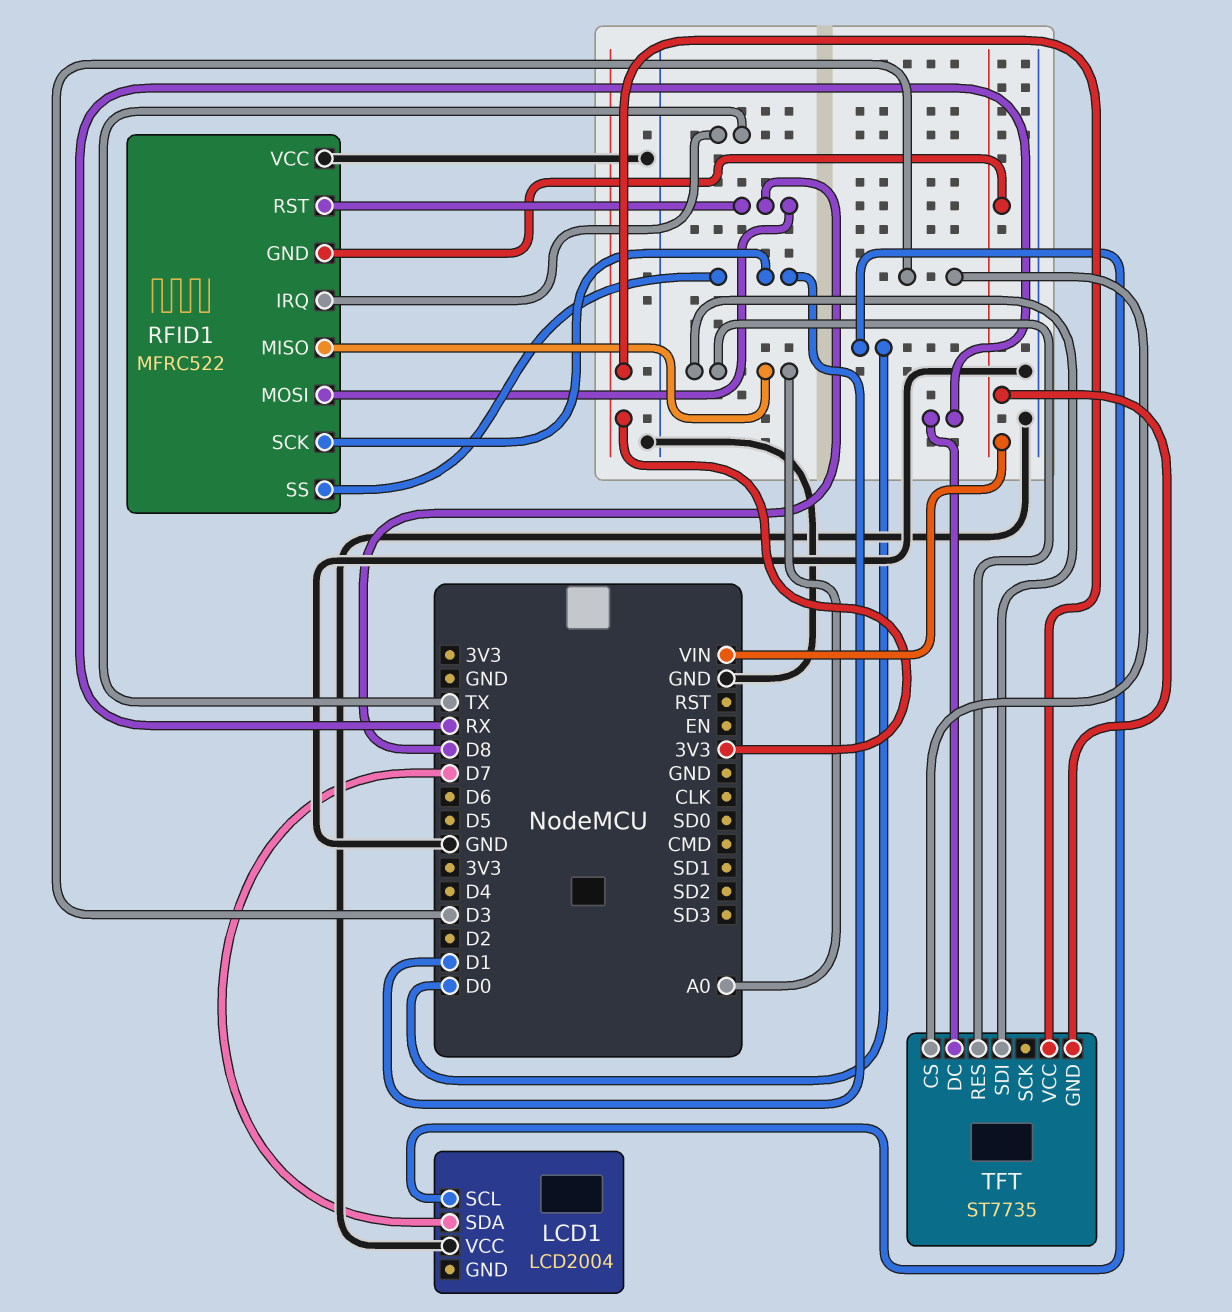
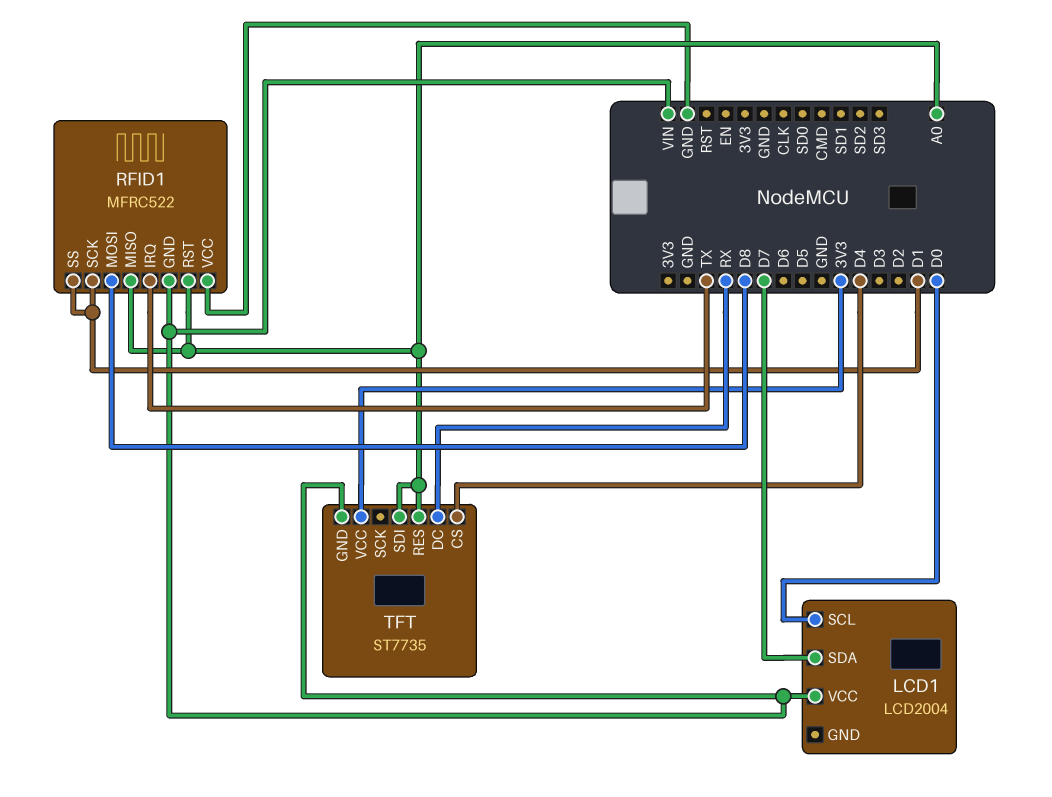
LCD1 pin VCC: GND -> VIN
RFID1 pin RST: D8 -> A0
TFT pin CS: D3 -> D4

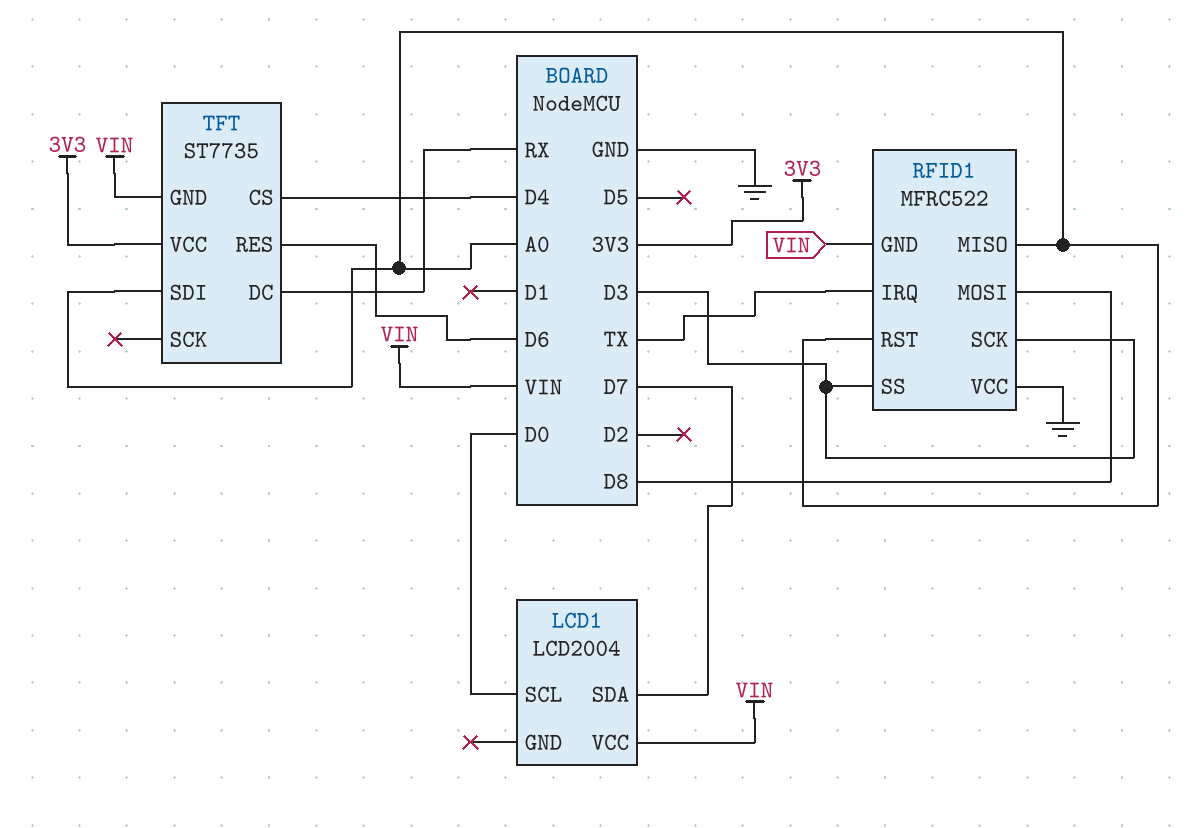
RFID1 pin SCK: D1 -> D3
RFID1 pin SS: D1 -> D3
TFT pin RES: A0 -> D6

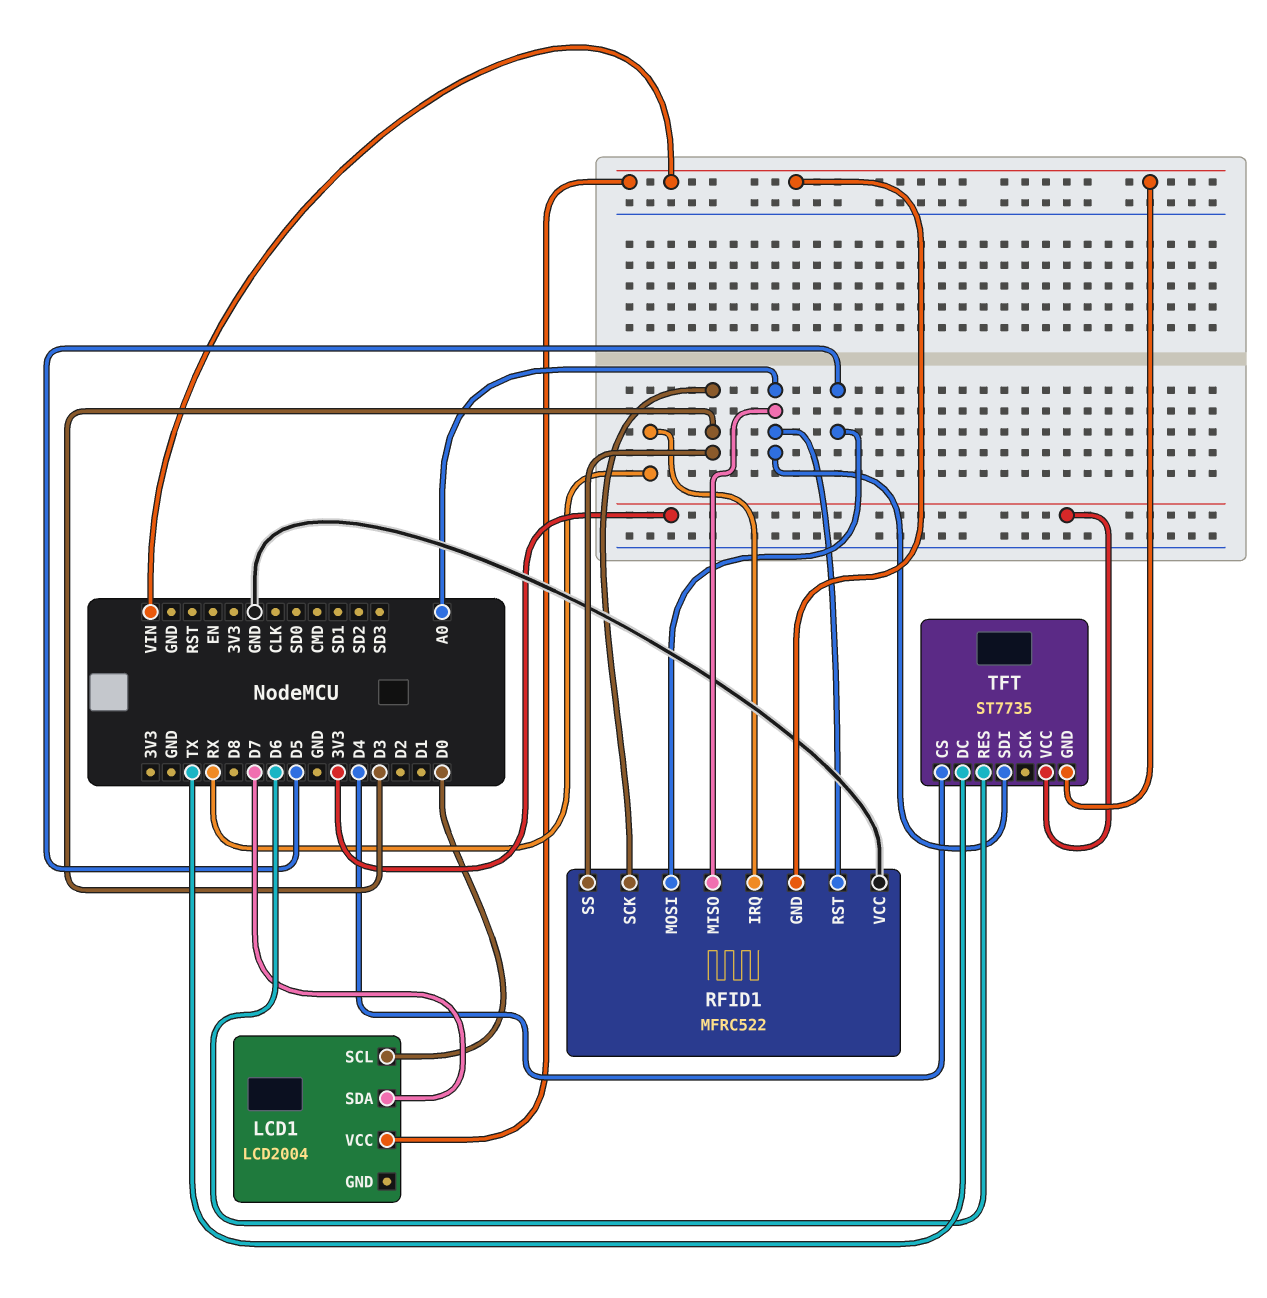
RFID1 pin IRQ: TX -> RX
RFID1 pin MOSI: D8 -> D5
TFT pin DC: RX -> TX

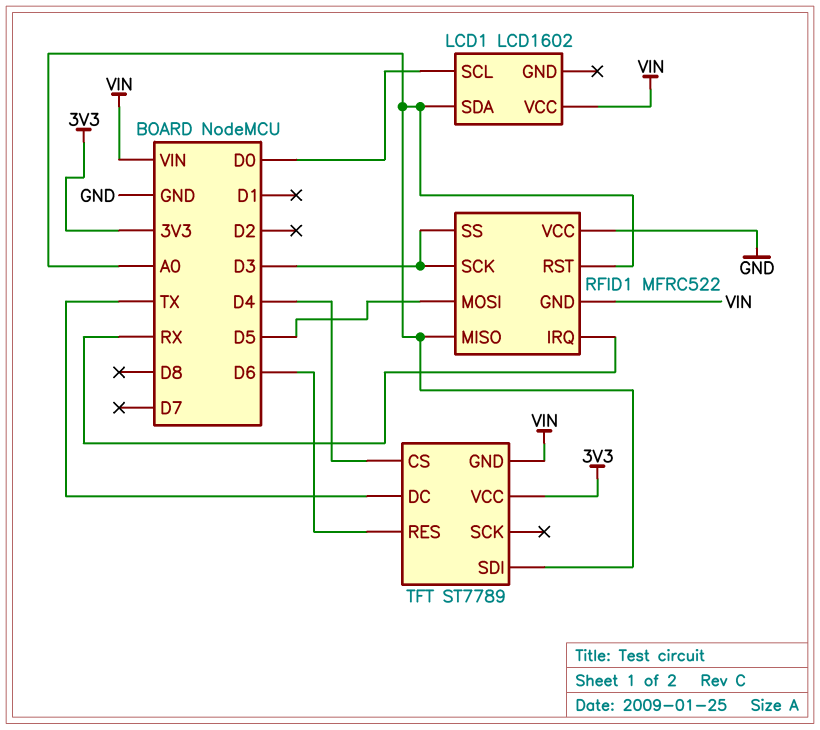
LCD1: LCD2004 -> LCD1602
LCD1 pin SDA: D7 -> A0
TFT: ST7735 -> ST7789

